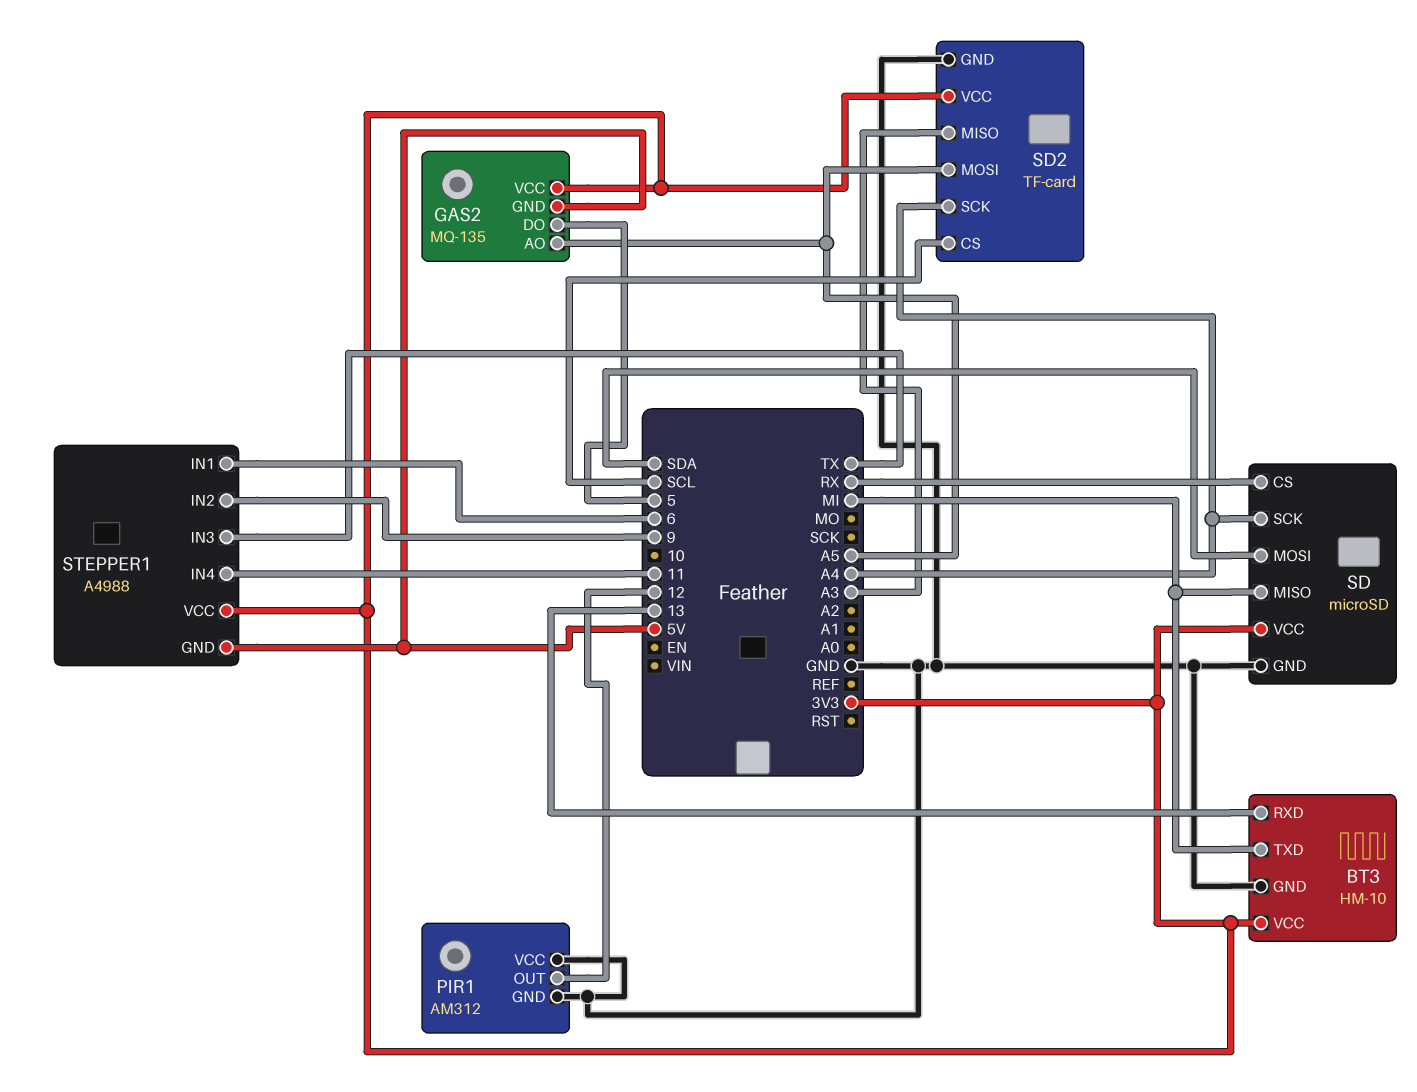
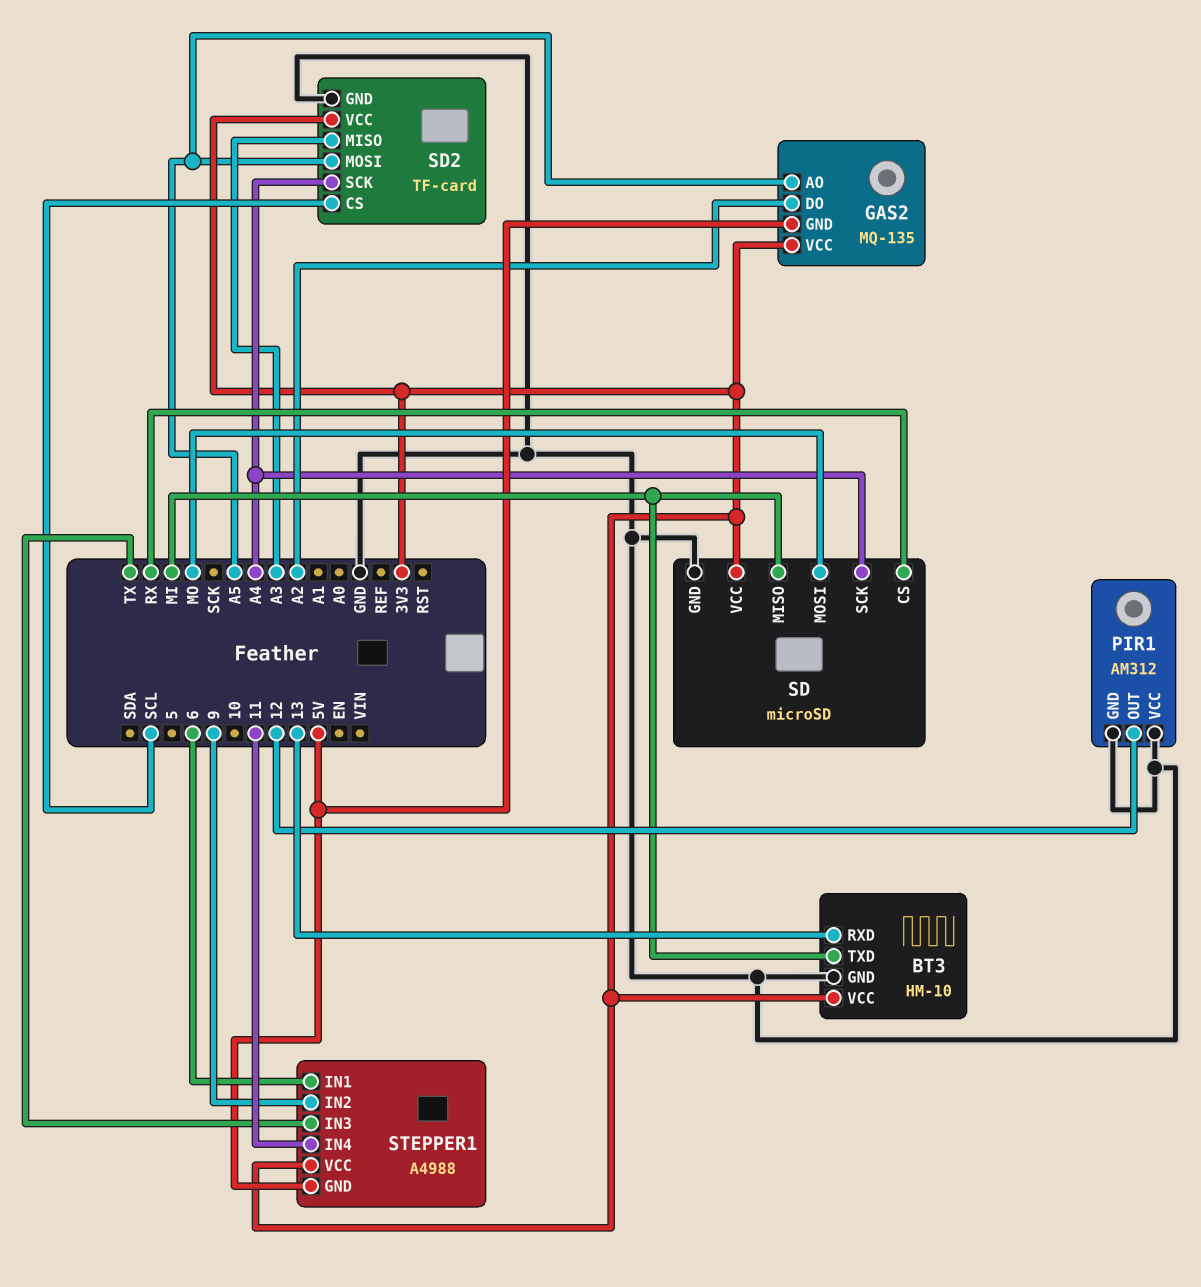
GAS2 pin DO: 5 -> A2
SD pin MOSI: SDA -> MO

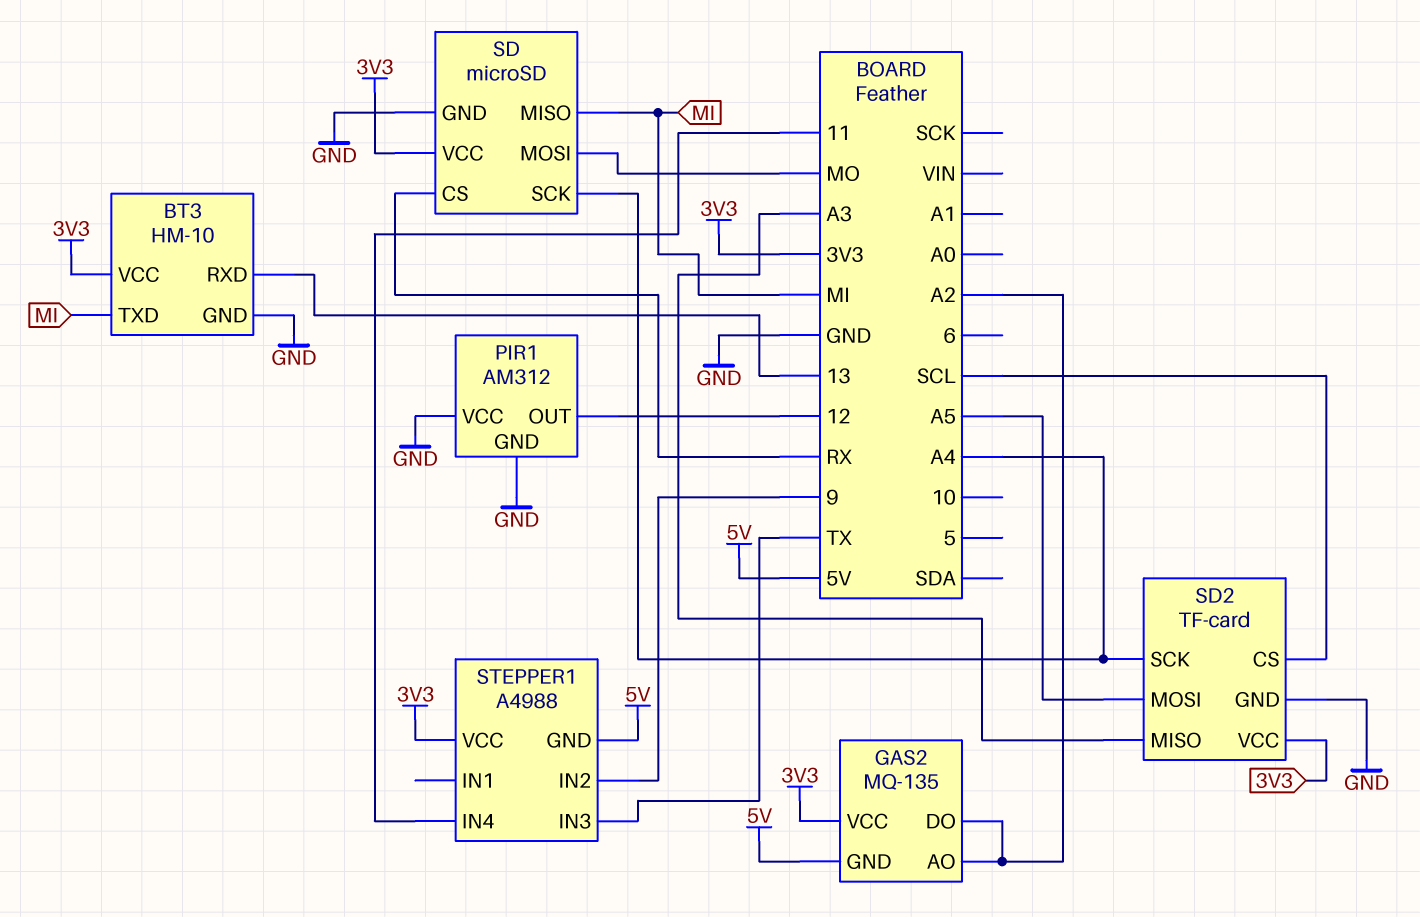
GAS2 pin AO: A5 -> A2
STEPPER1 pin IN1: 6 -> none

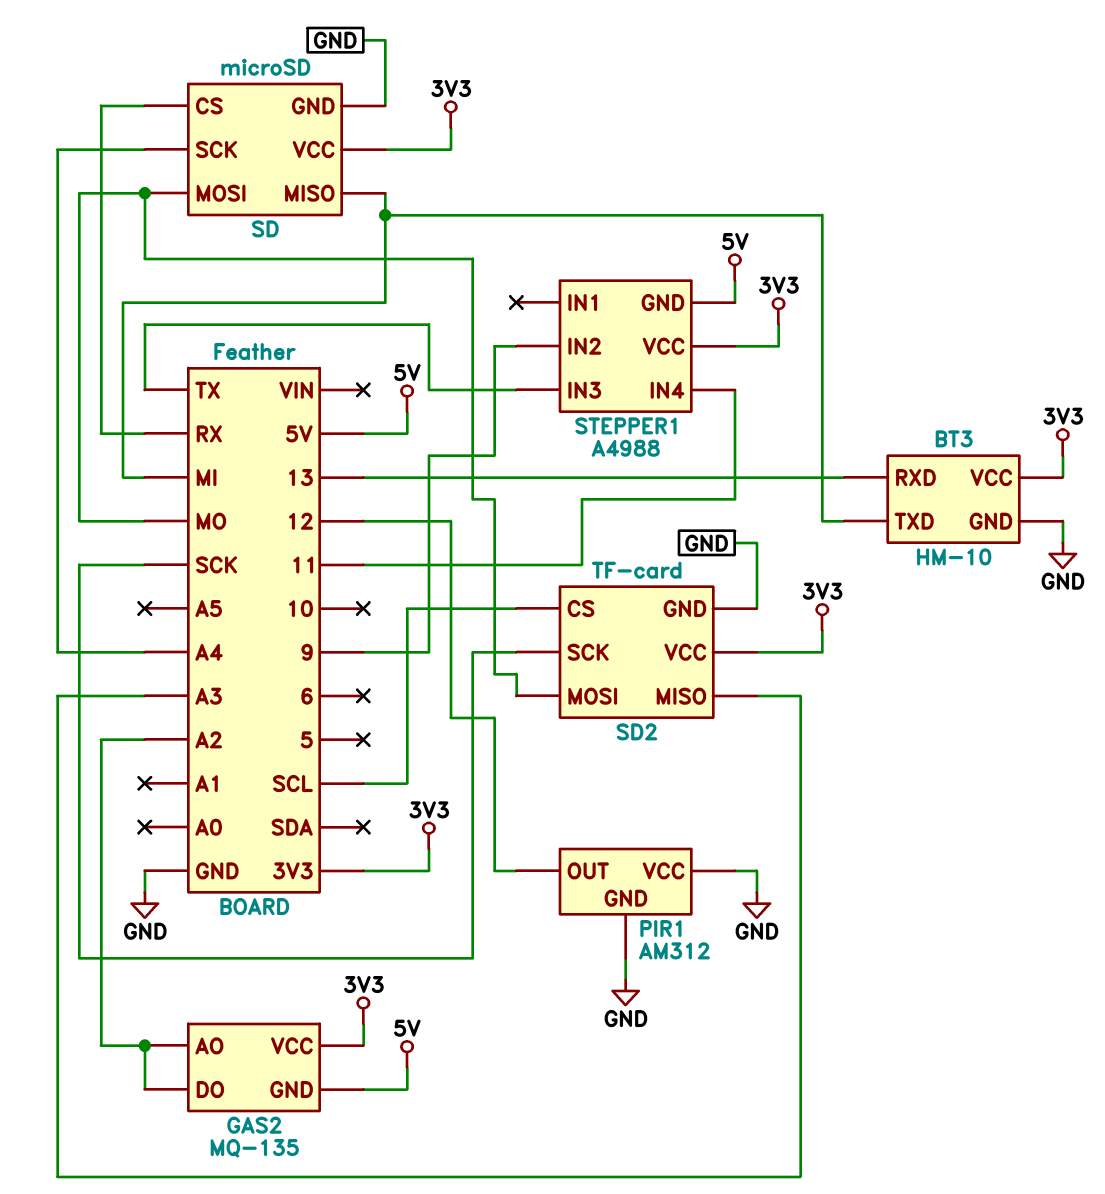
SD2 pin MOSI: A5 -> MO
SD2 pin SCK: A4 -> SCK

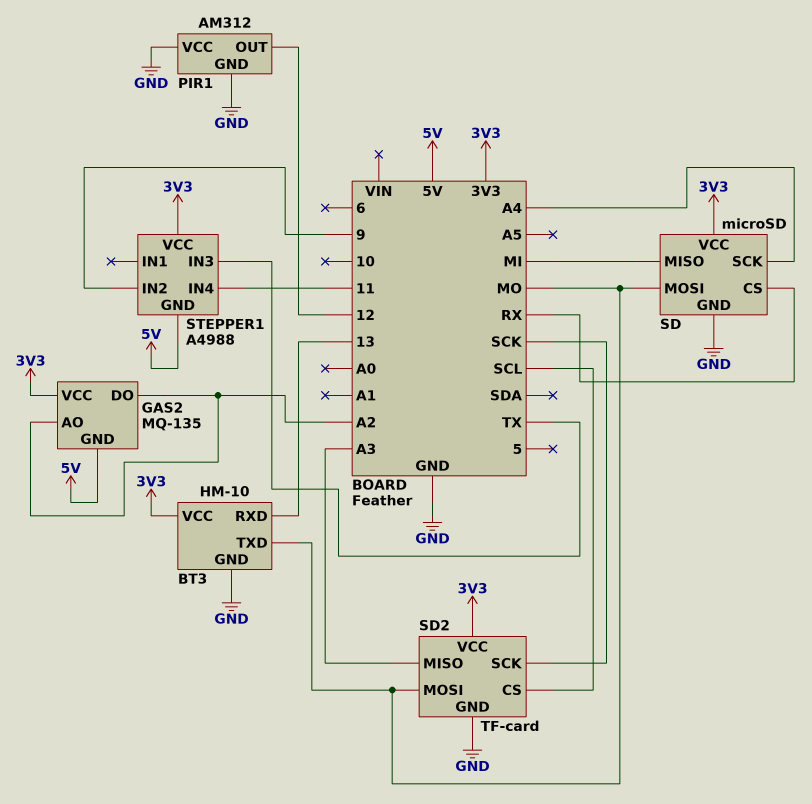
BT3 pin TXD: MI -> MO

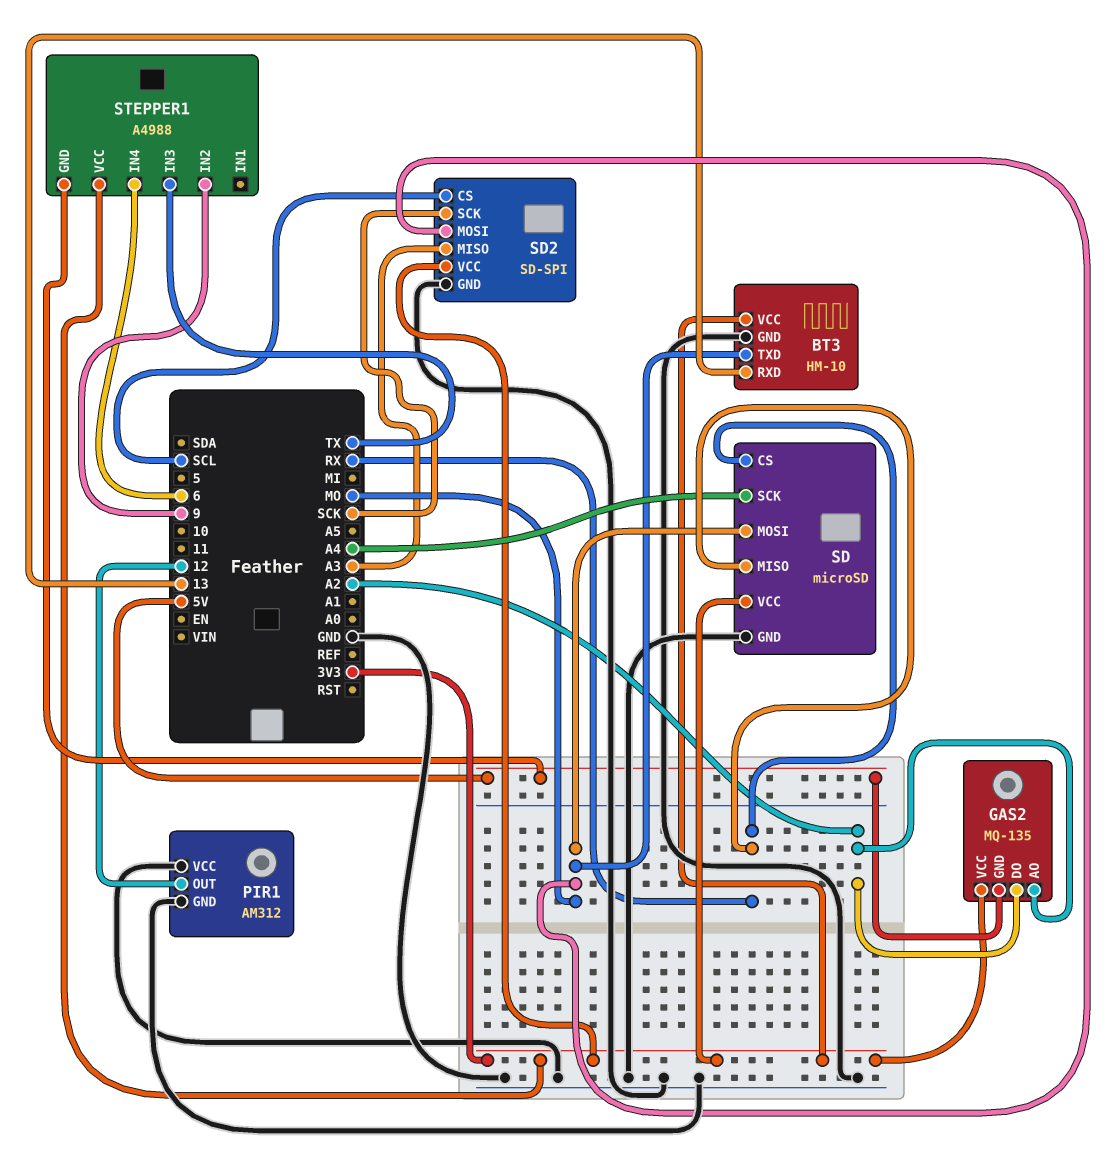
SD pin MISO: MI -> RX
SD2: TF-card -> SD-SPI
STEPPER1 pin IN4: 11 -> 6

